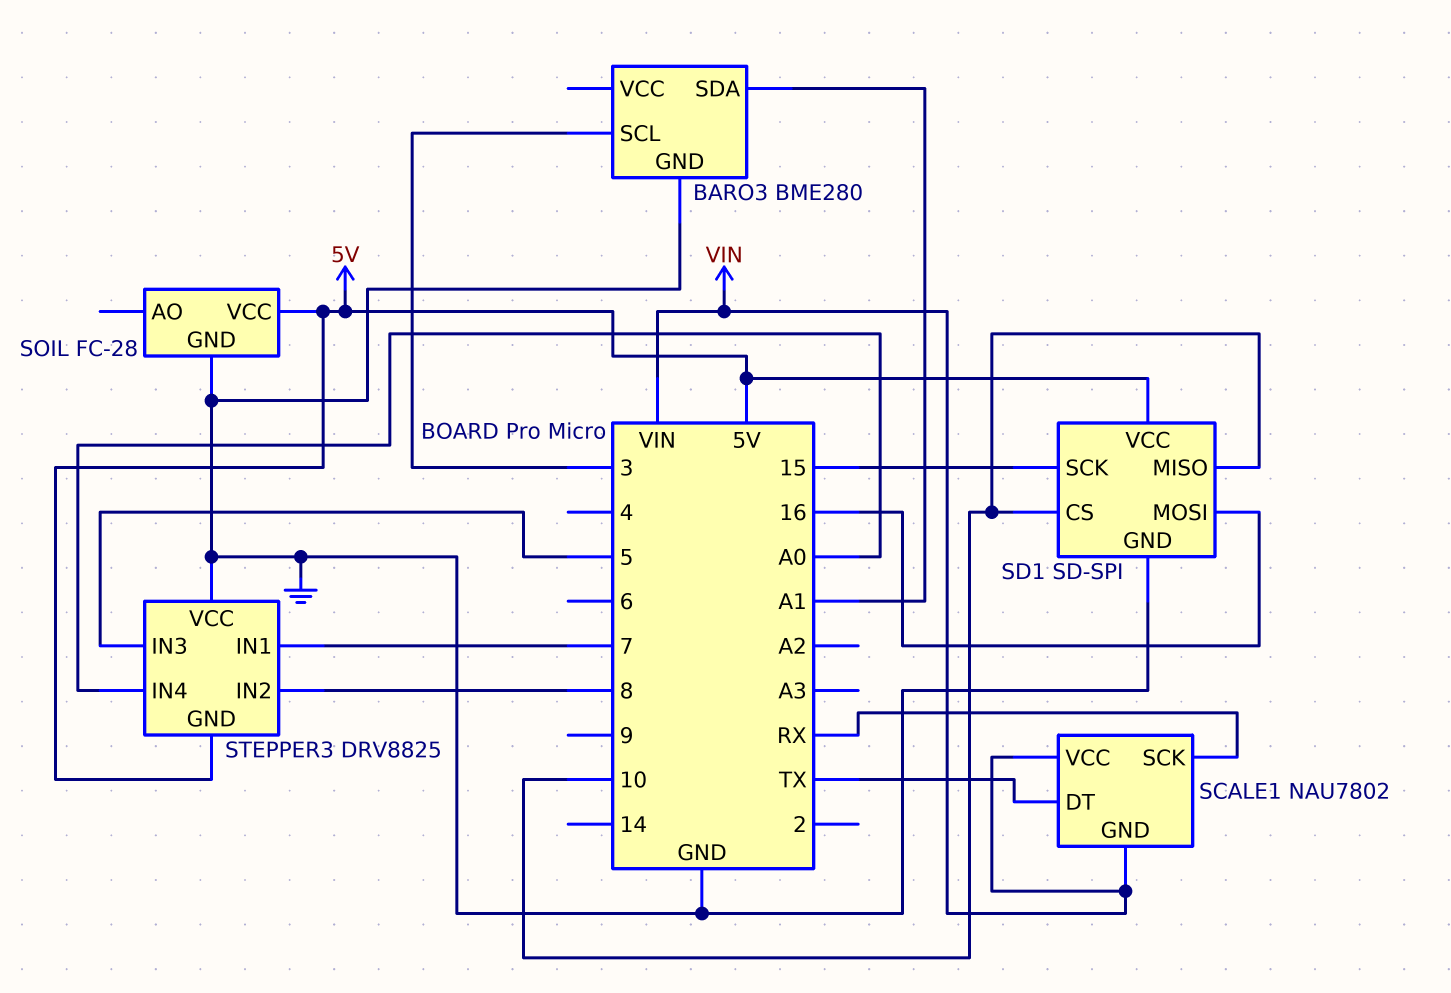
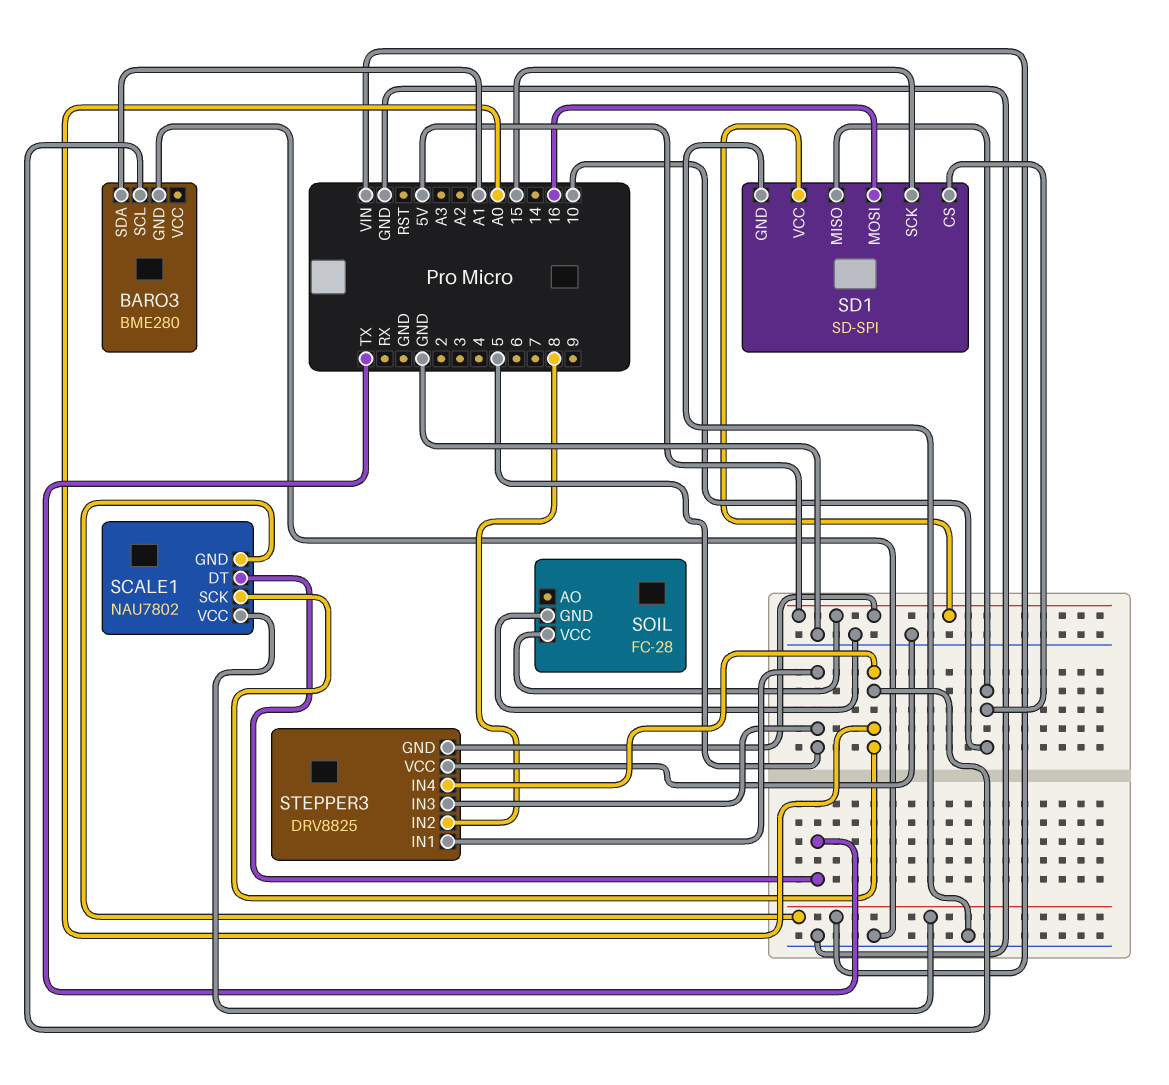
BARO3 pin SCL: 3 -> A0
SCALE1 pin SCK: RX -> A0
STEPPER3 pin IN1: 7 -> 5

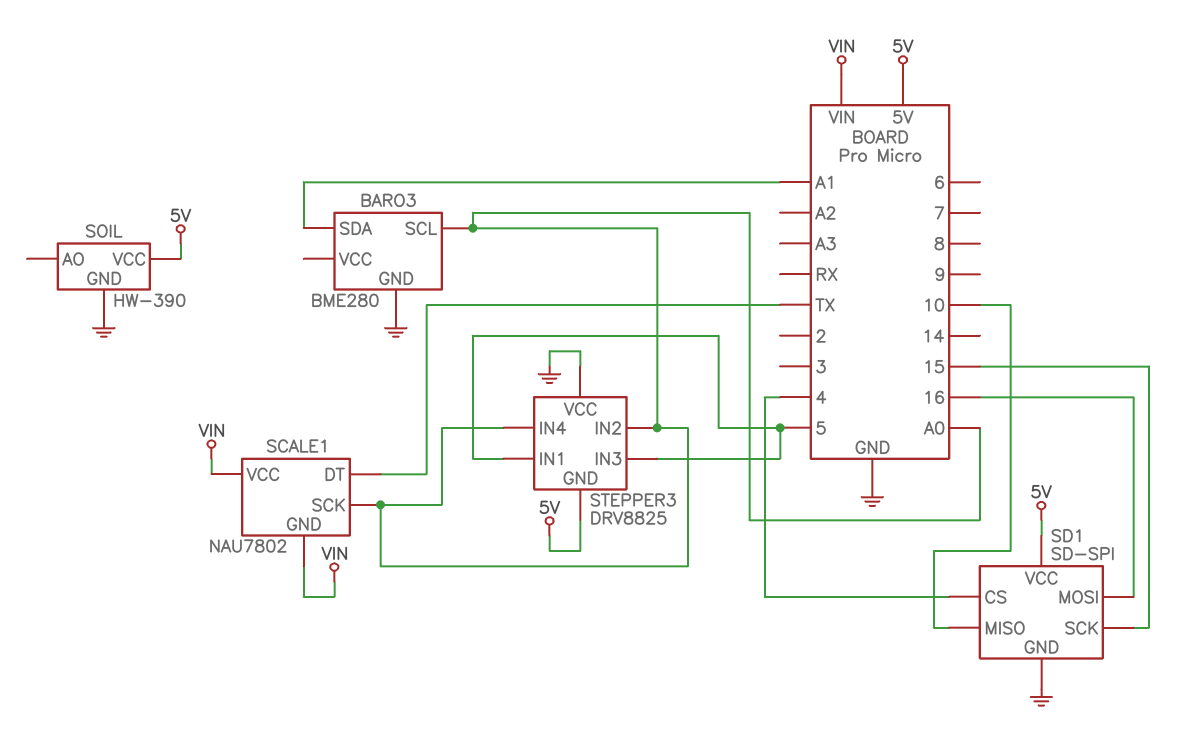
SD1 pin CS: 10 -> 4
SOIL: FC-28 -> HW-390
STEPPER3 pin IN2: 8 -> A0

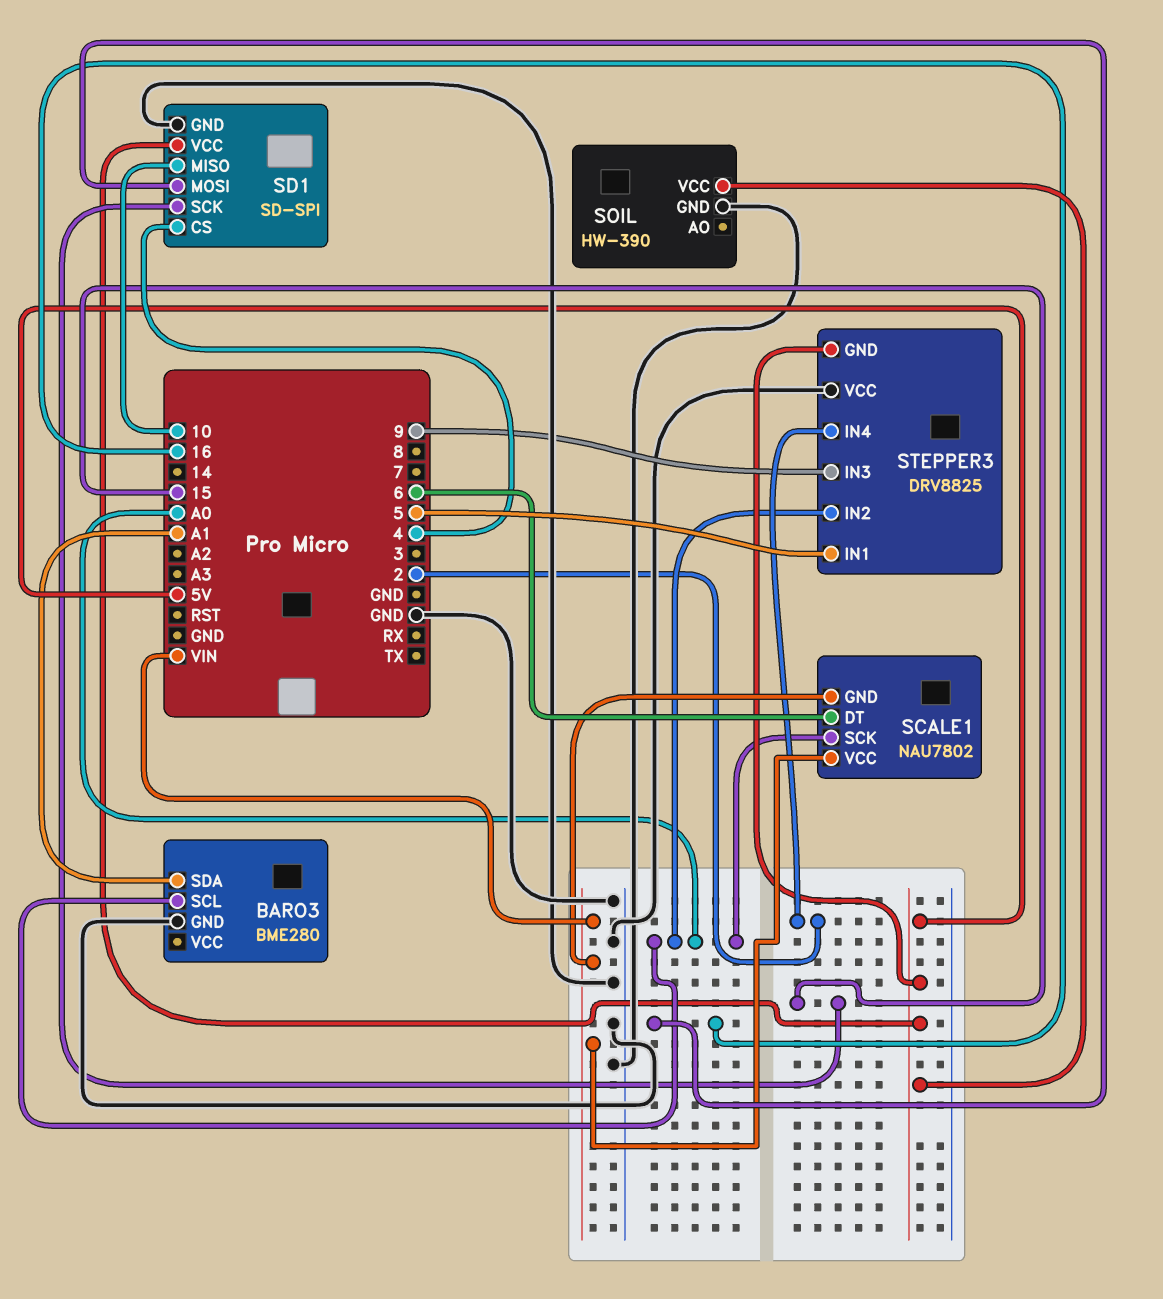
SCALE1 pin DT: TX -> 6
STEPPER3 pin IN3: 5 -> 9
STEPPER3 pin IN4: A0 -> 2

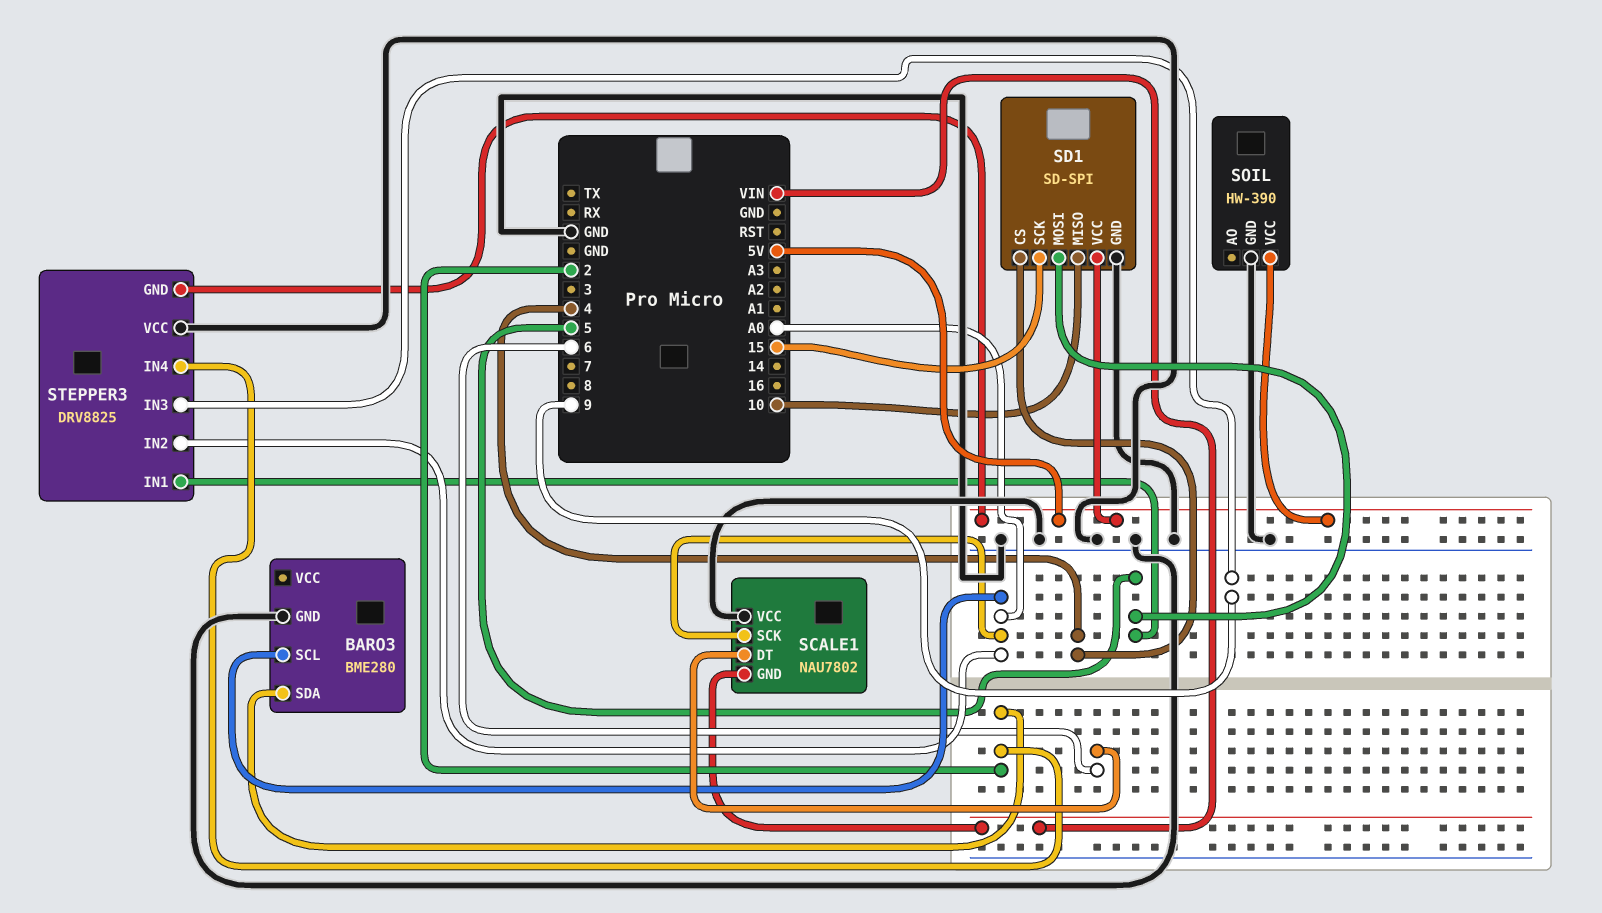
BARO3 pin SDA: A1 -> 2
SCALE1 pin VCC: VIN -> GND
SD1 pin MOSI: 16 -> 5

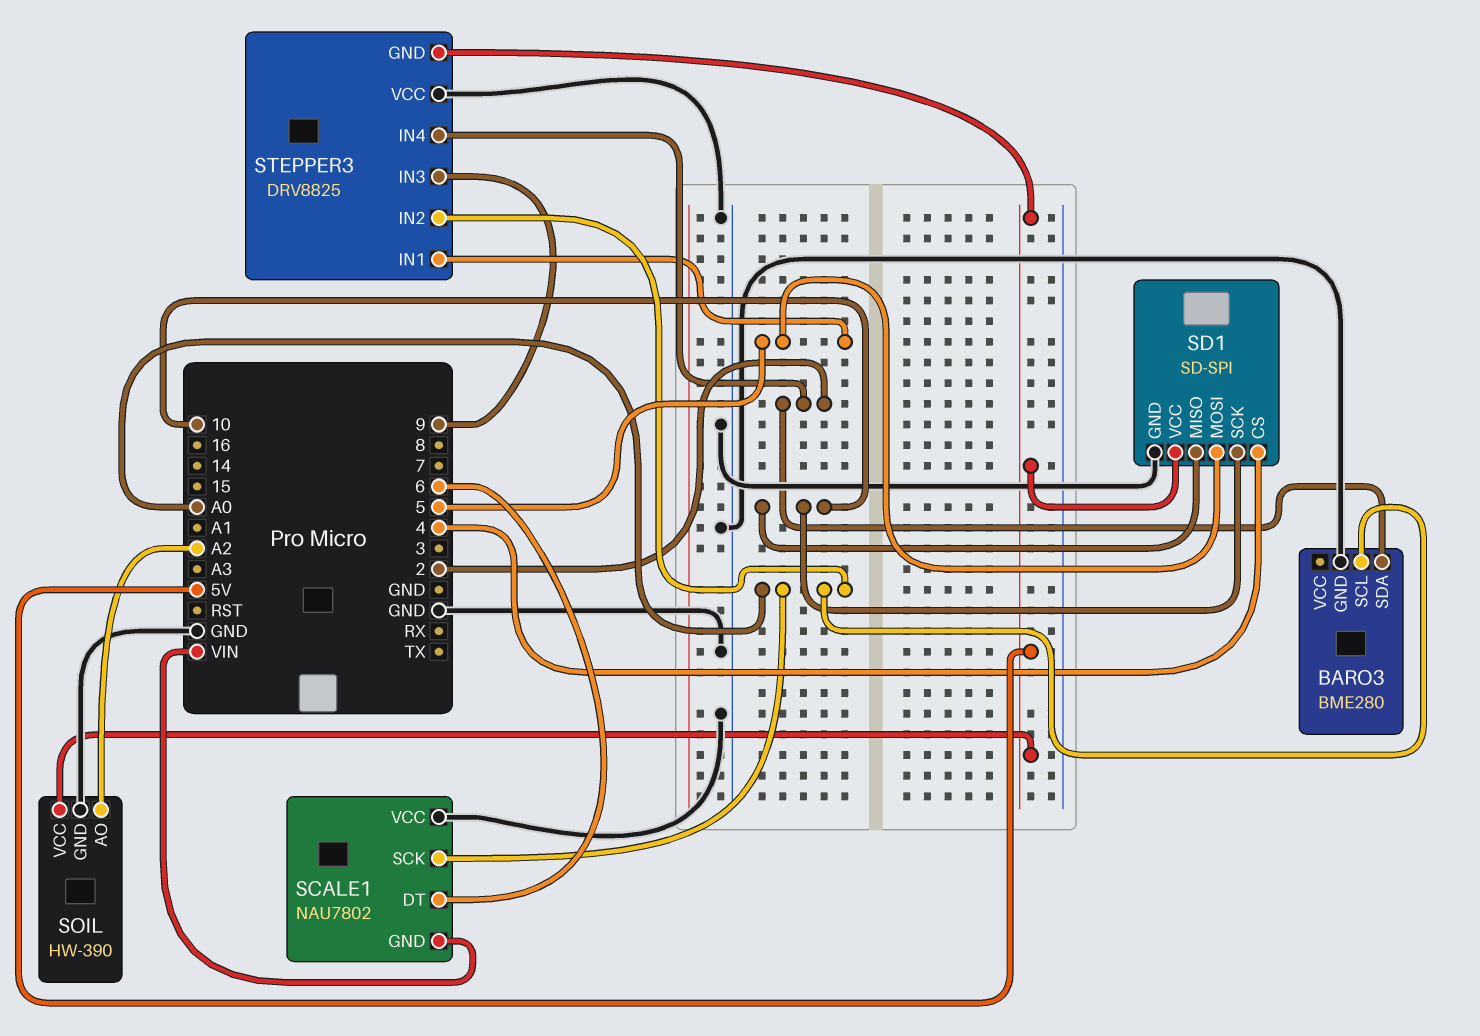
SD1 pin SCK: 15 -> 10
SOIL pin AO: none -> A2

